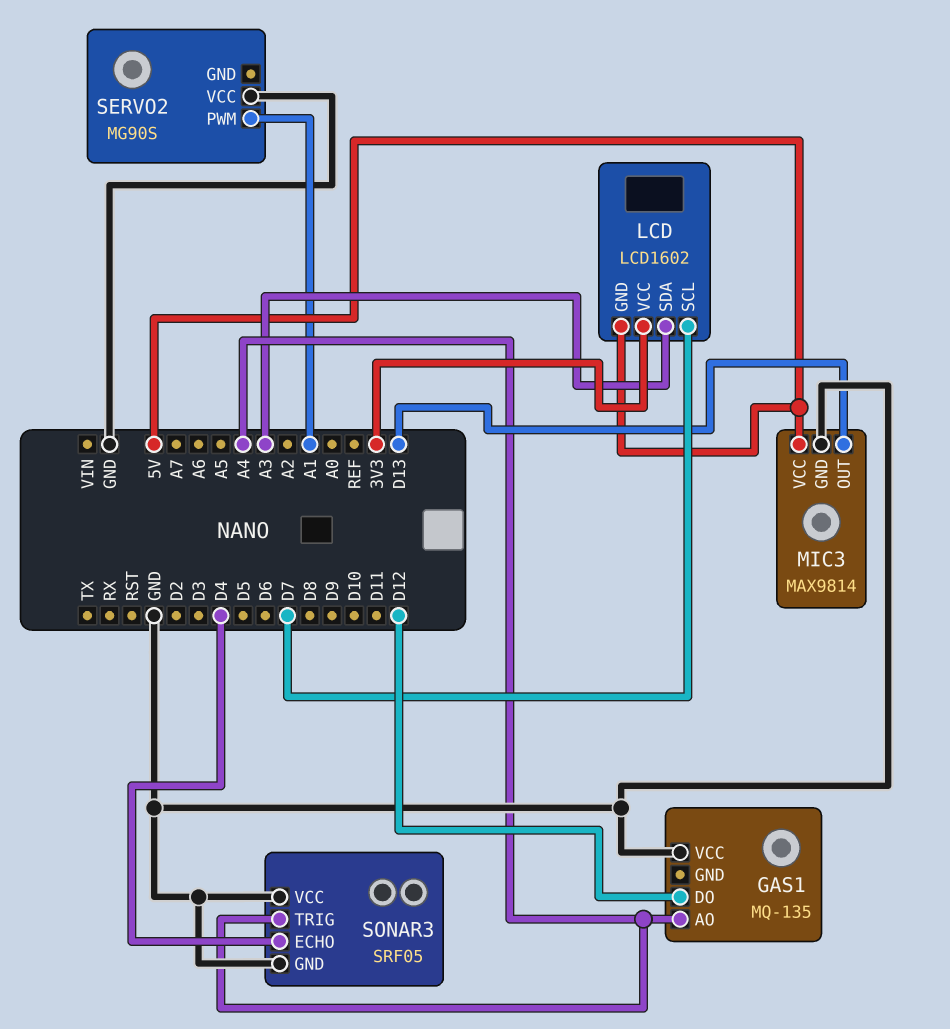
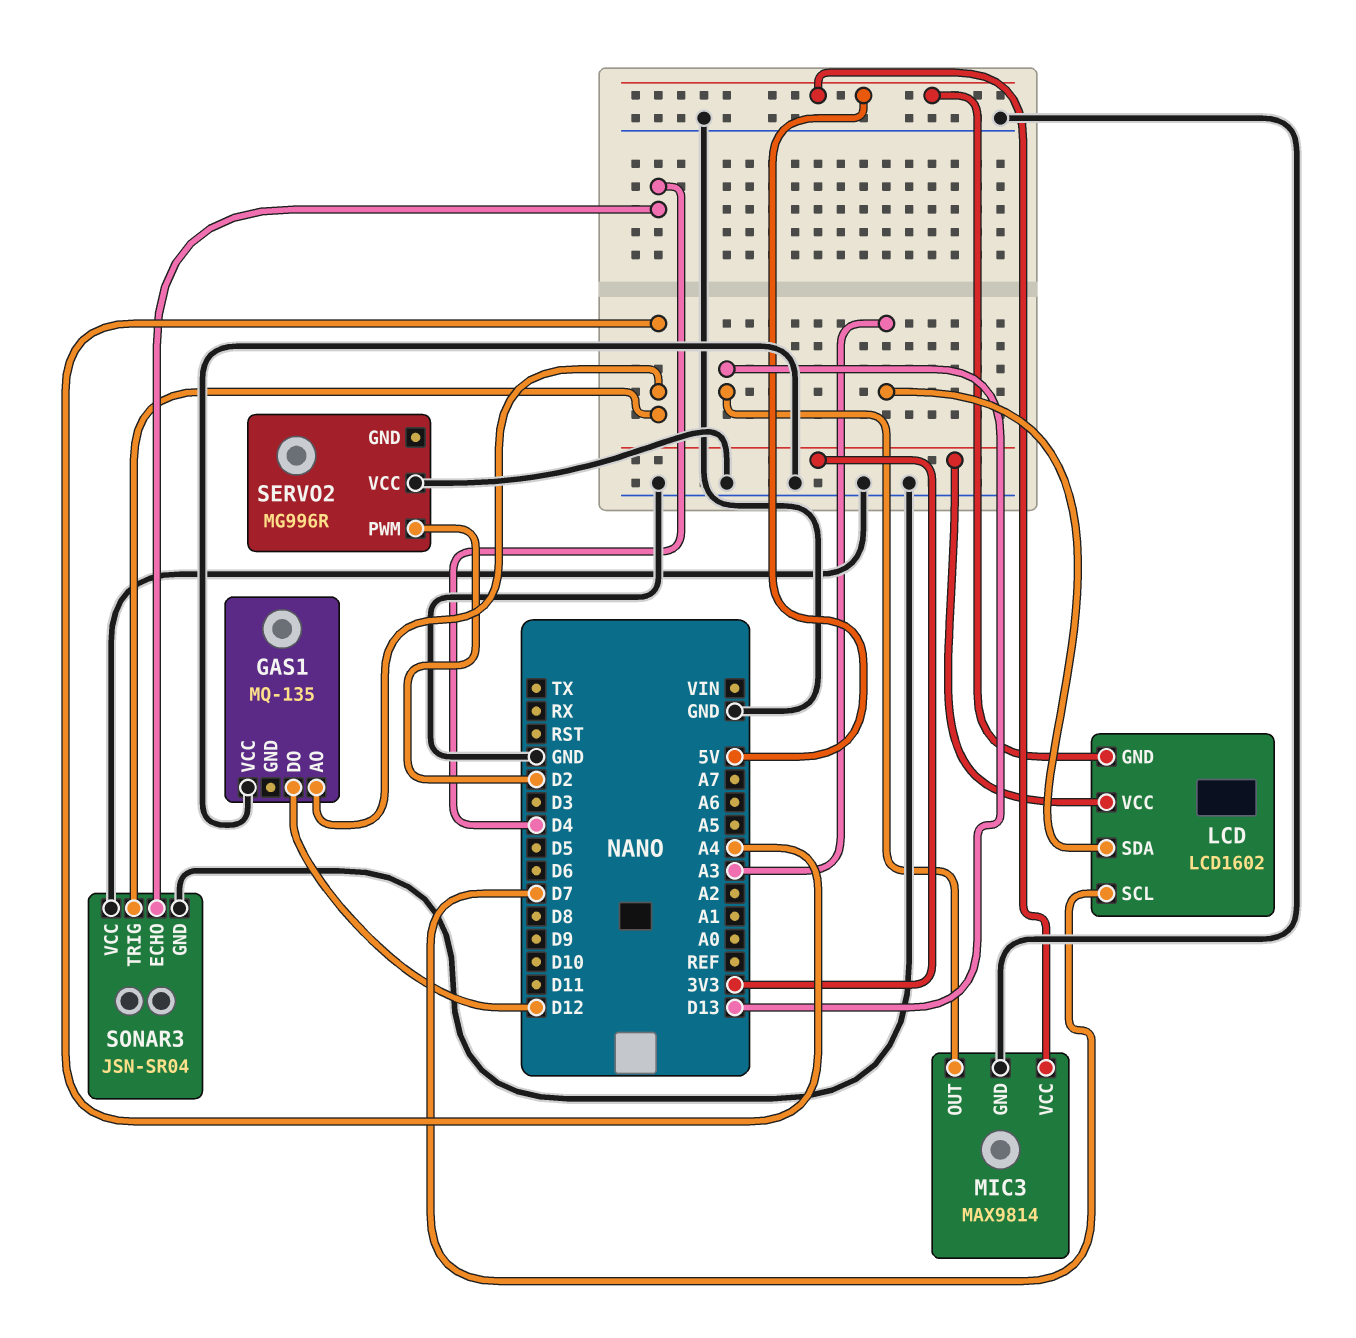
SERVO2: MG90S -> MG996R
SERVO2 pin PWM: A1 -> D2
SONAR3: SRF05 -> JSN-SR04

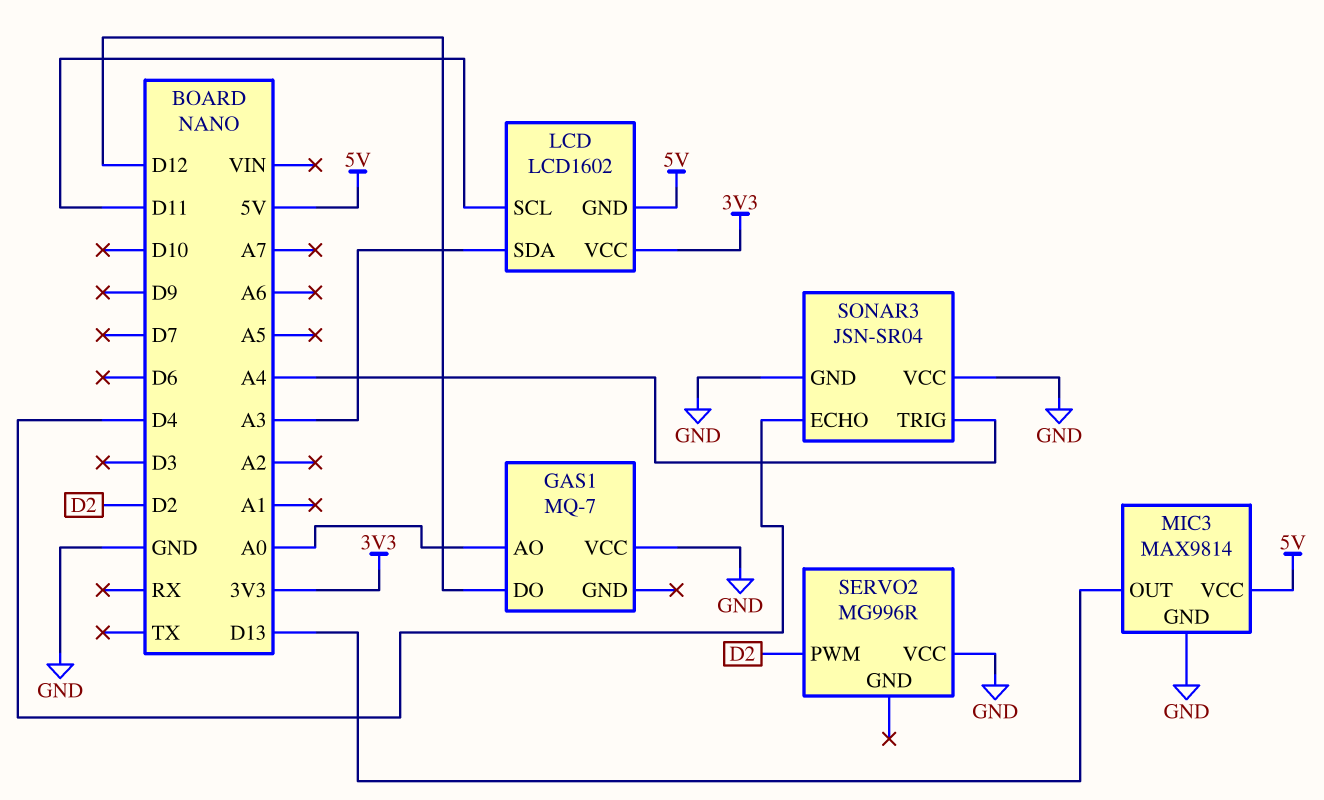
GAS1: MQ-135 -> MQ-7
GAS1 pin AO: A4 -> A0
LCD pin SCL: D7 -> D11

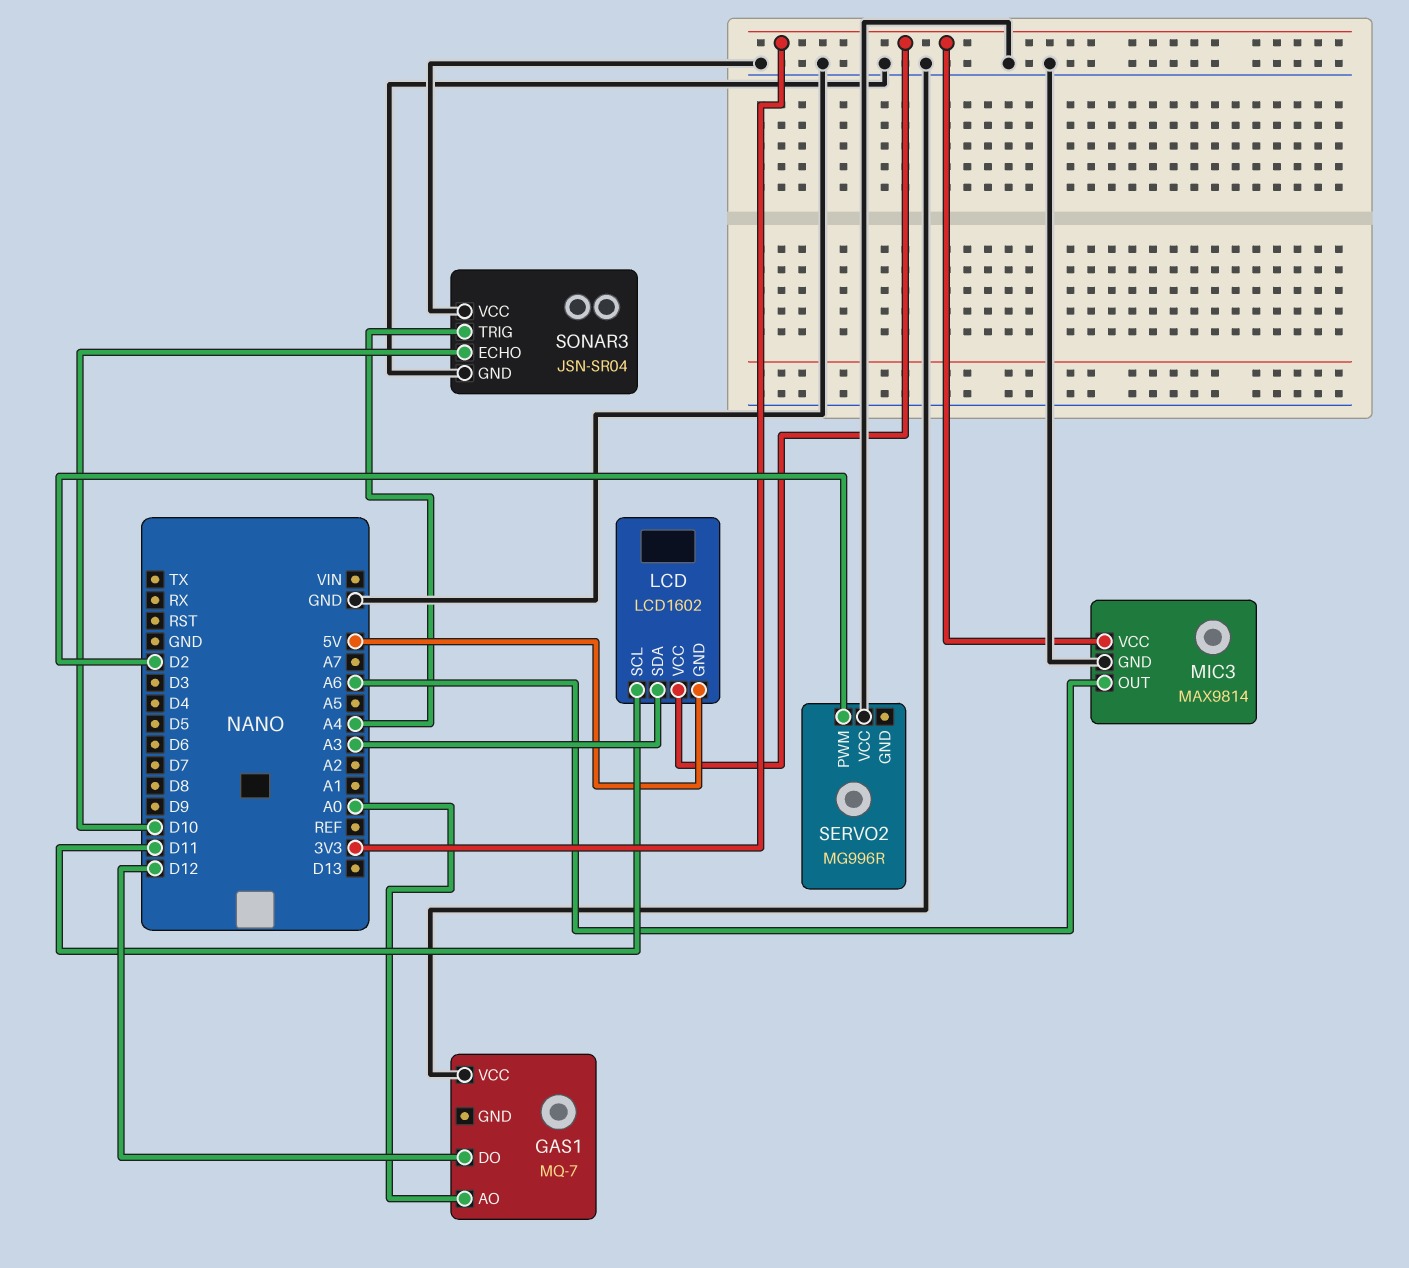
MIC3 pin OUT: D13 -> A6
MIC3 pin VCC: 5V -> 3V3
SONAR3 pin ECHO: D4 -> D10

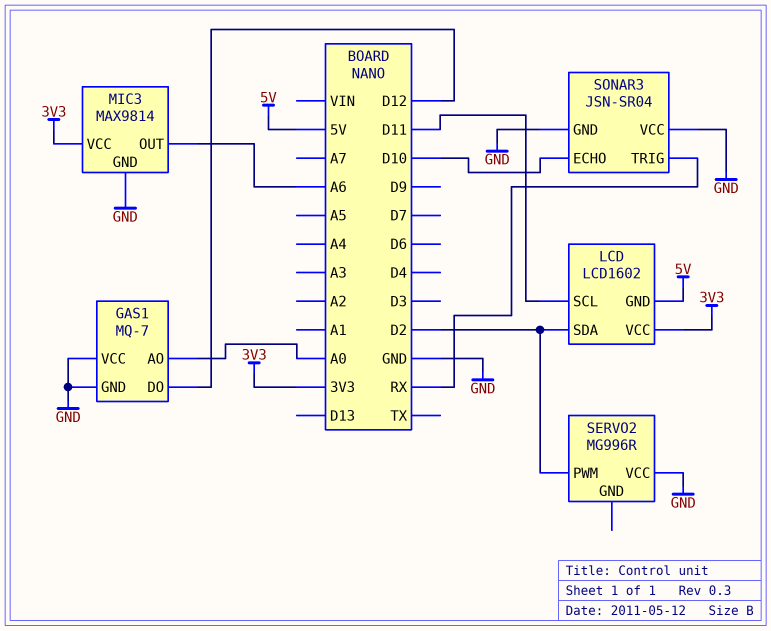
GAS1 pin GND: none -> GND
LCD pin SDA: A3 -> D2
SONAR3 pin TRIG: A4 -> RX

